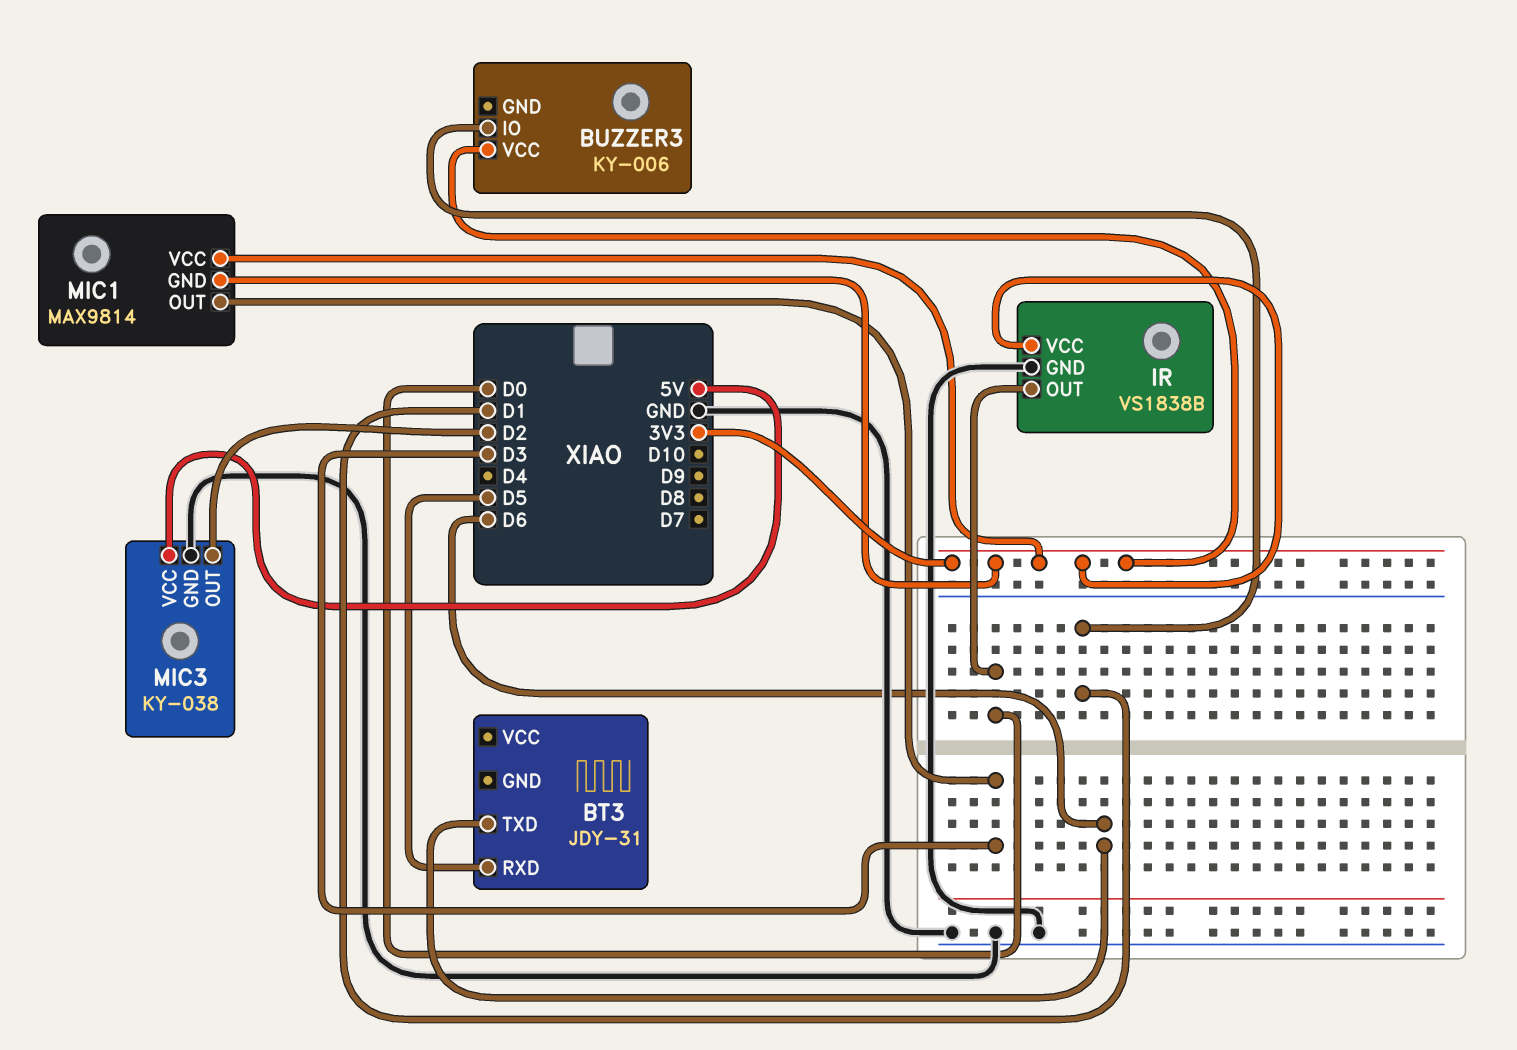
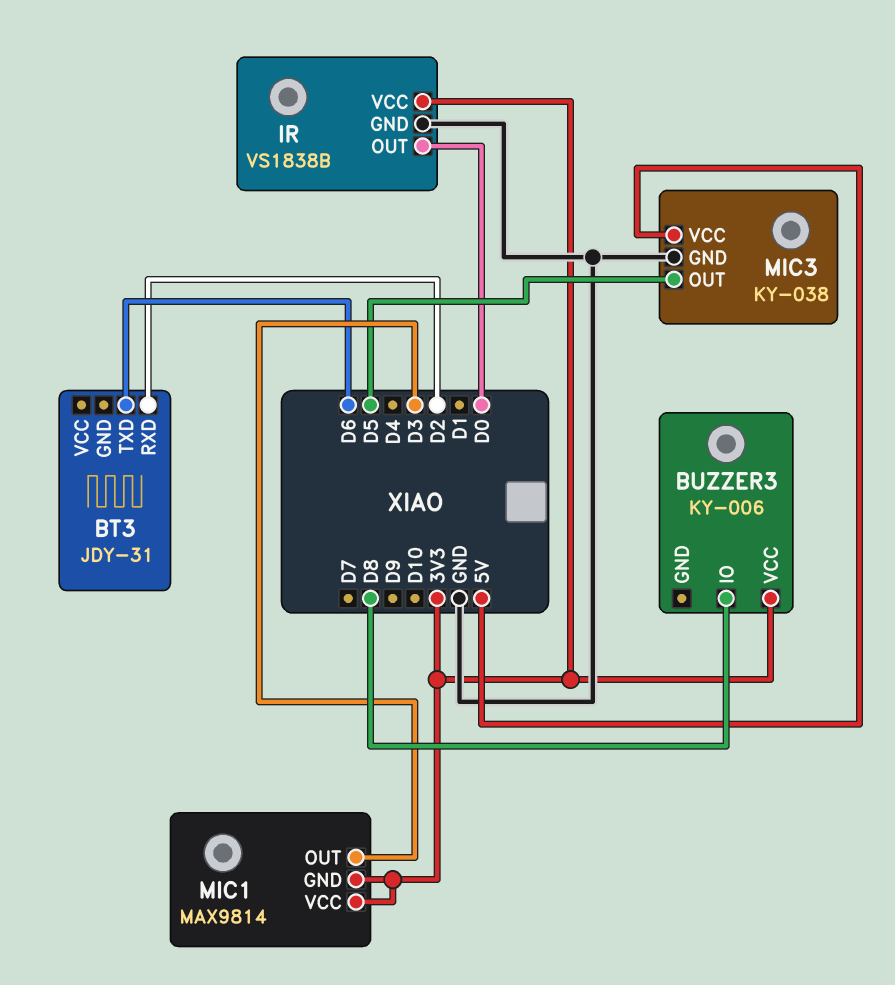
BT3 pin RXD: D5 -> D2
BUZZER3 pin IO: D1 -> D8
MIC3 pin OUT: D2 -> D5

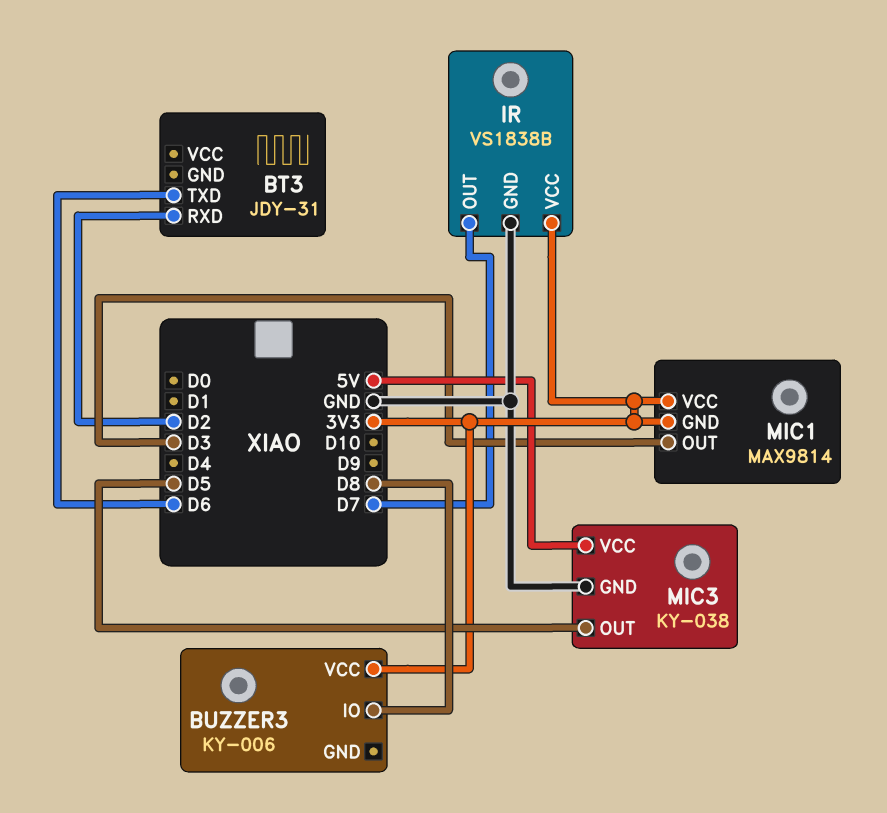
IR pin OUT: D0 -> D7

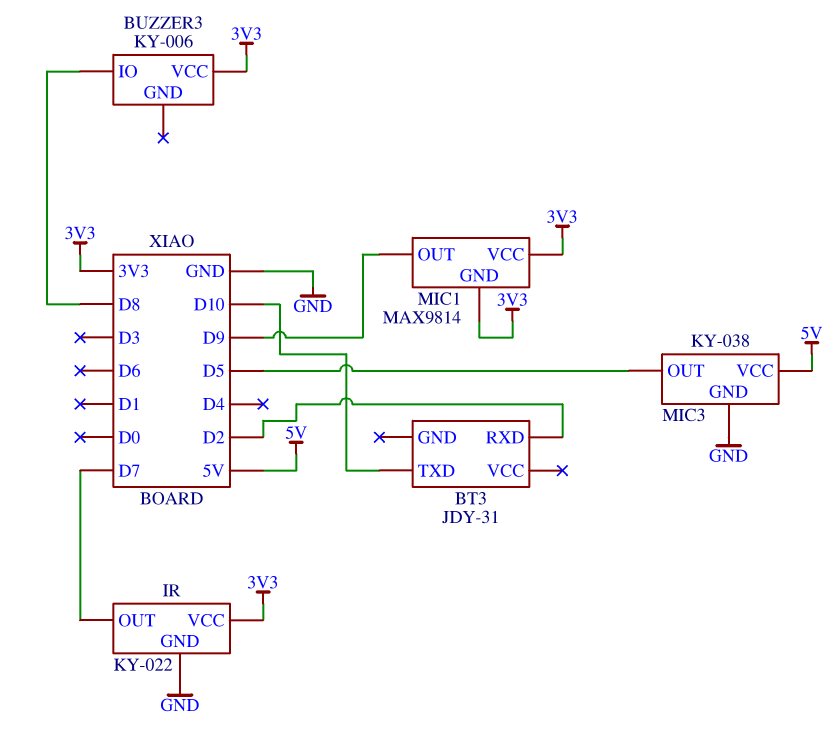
BT3 pin TXD: D6 -> D10
IR: VS1838B -> KY-022
MIC1 pin OUT: D3 -> D9

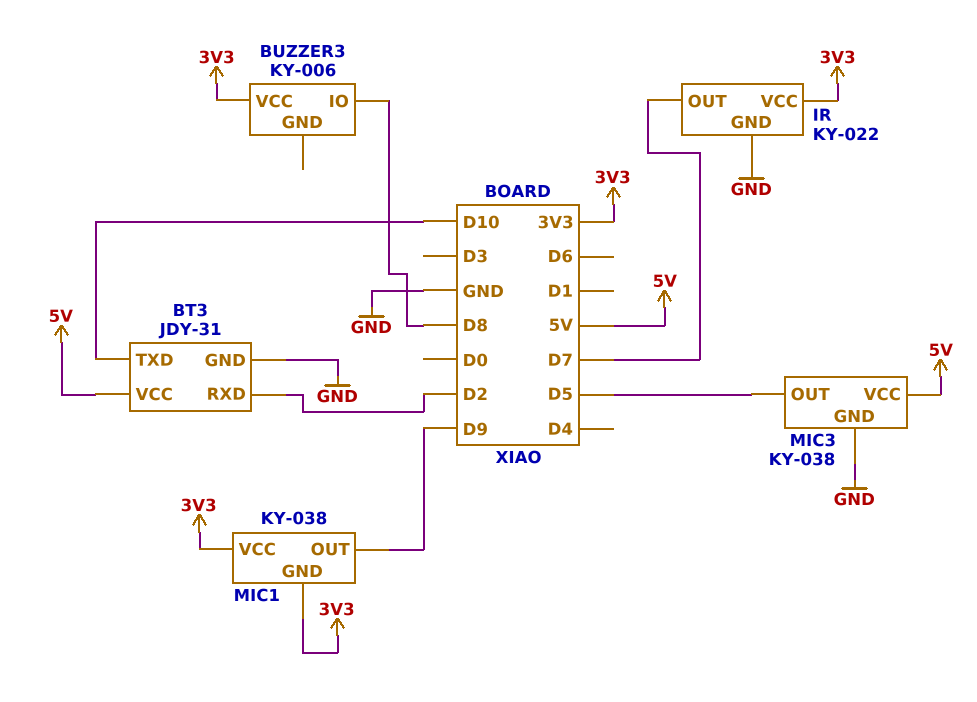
BT3 pin GND: none -> GND
BT3 pin VCC: none -> 5V
MIC1: MAX9814 -> KY-038

